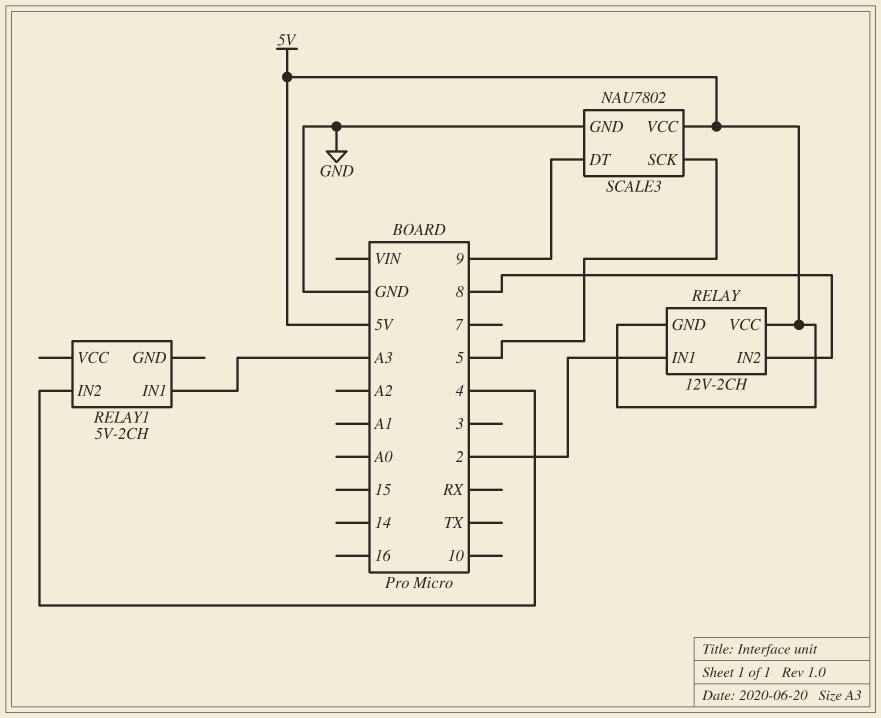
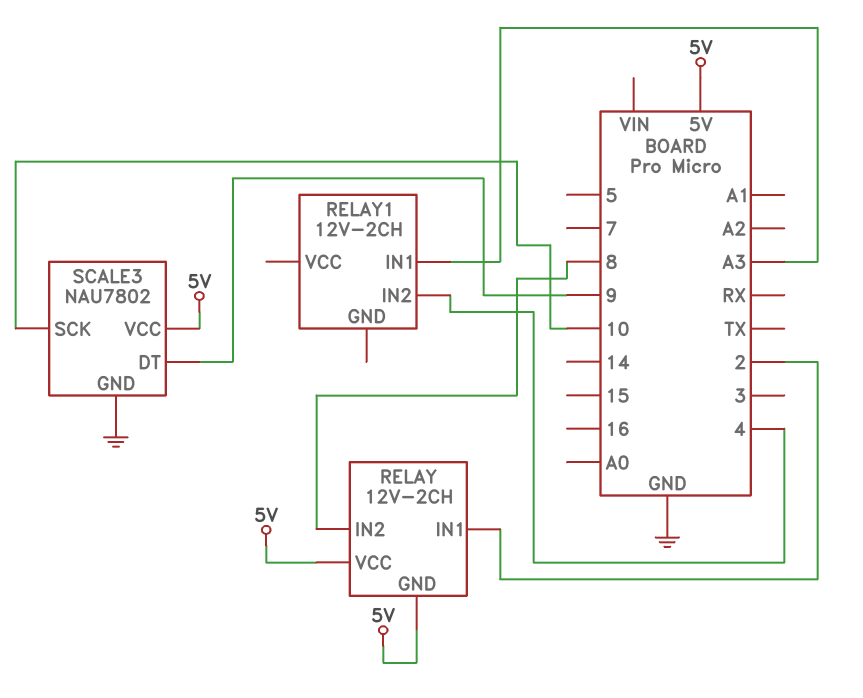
RELAY1: 5V-2CH -> 12V-2CH
SCALE3 pin SCK: 5 -> 10

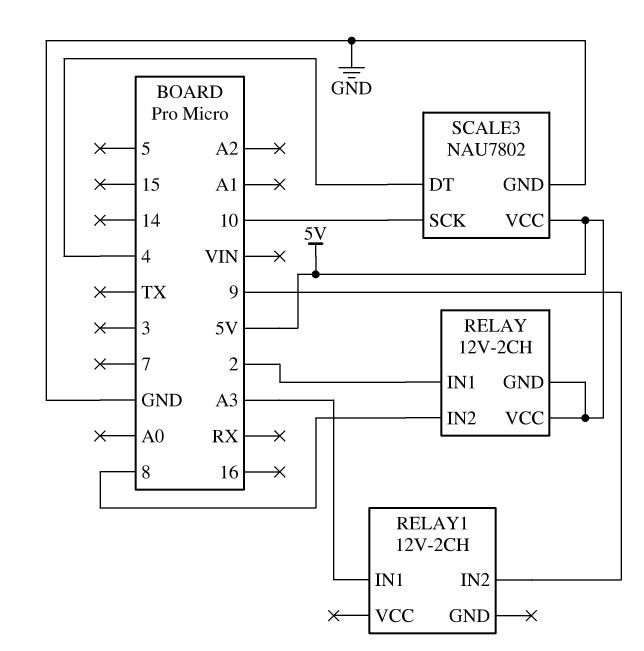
RELAY1 pin IN2: 4 -> 9
SCALE3 pin DT: 9 -> 4

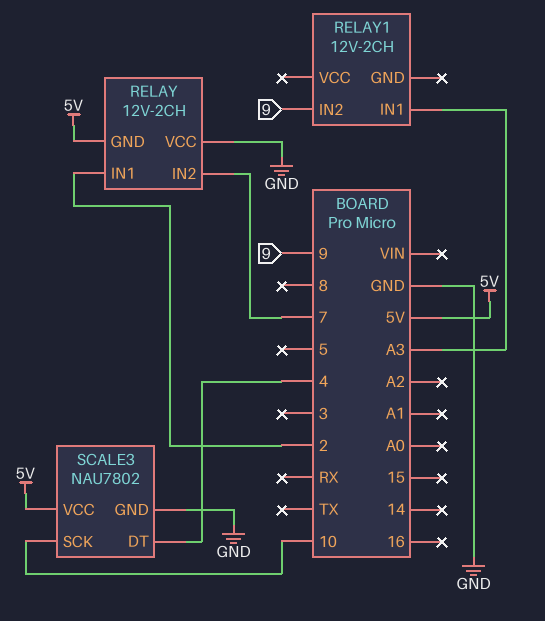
RELAY pin IN2: 8 -> 7
RELAY pin VCC: 5V -> GND

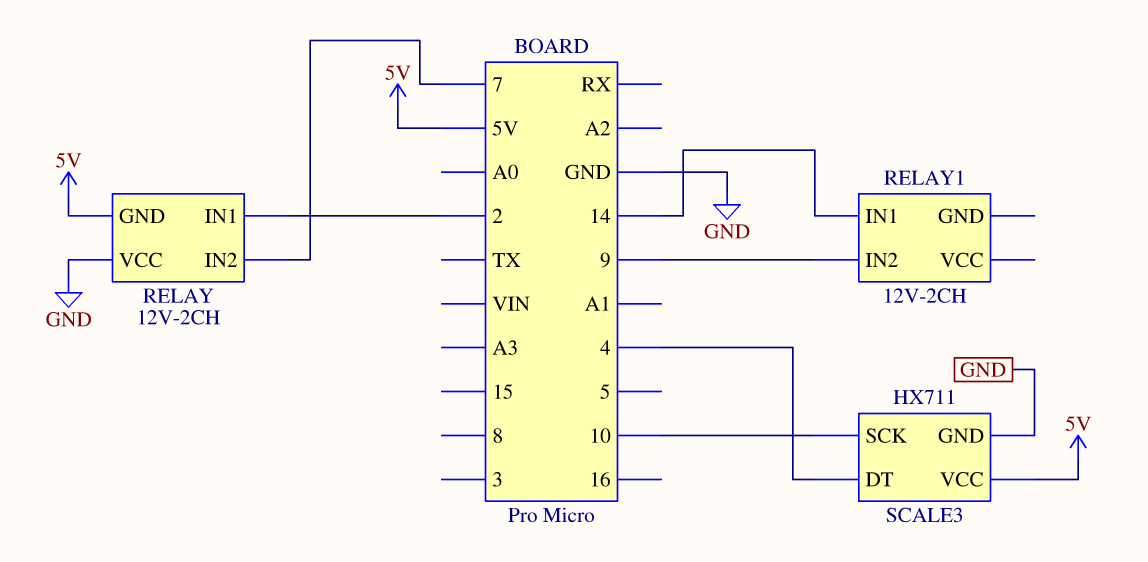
RELAY1 pin IN1: A3 -> 14
SCALE3: NAU7802 -> HX711

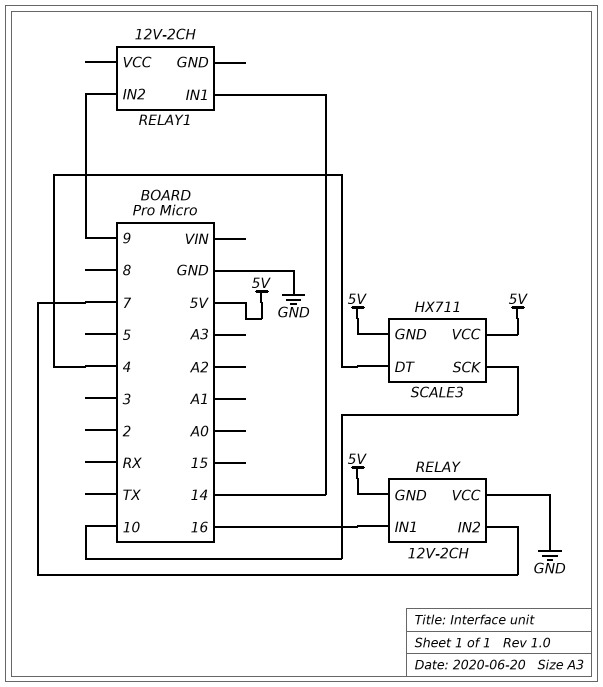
RELAY pin IN1: 2 -> 16
SCALE3 pin GND: GND -> 5V

